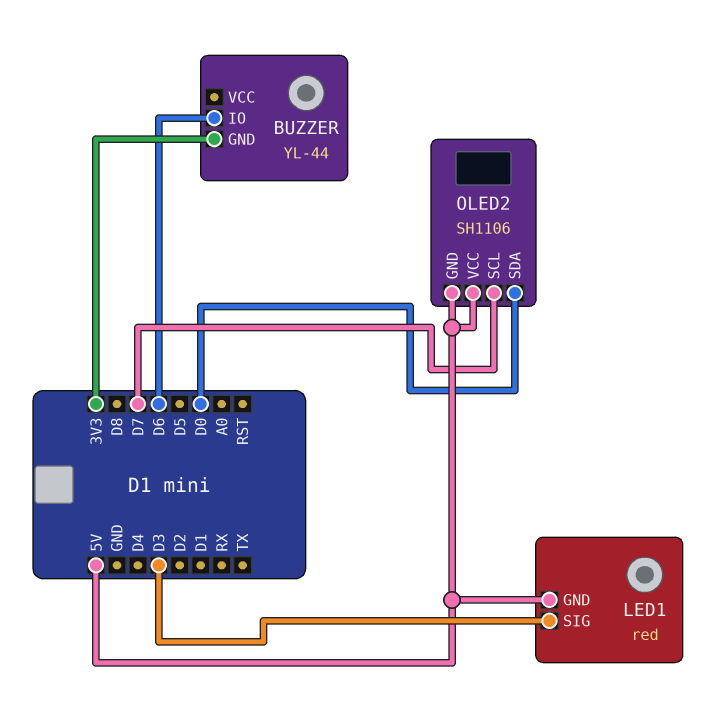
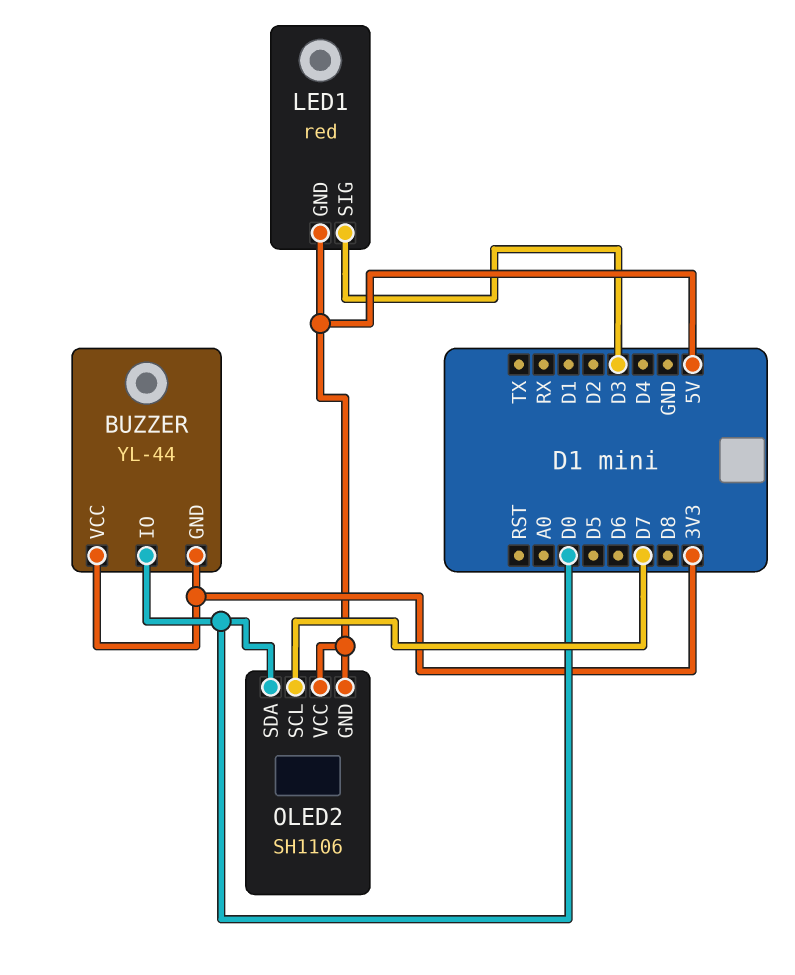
BUZZER pin IO: D6 -> D0
BUZZER pin VCC: none -> 3V3

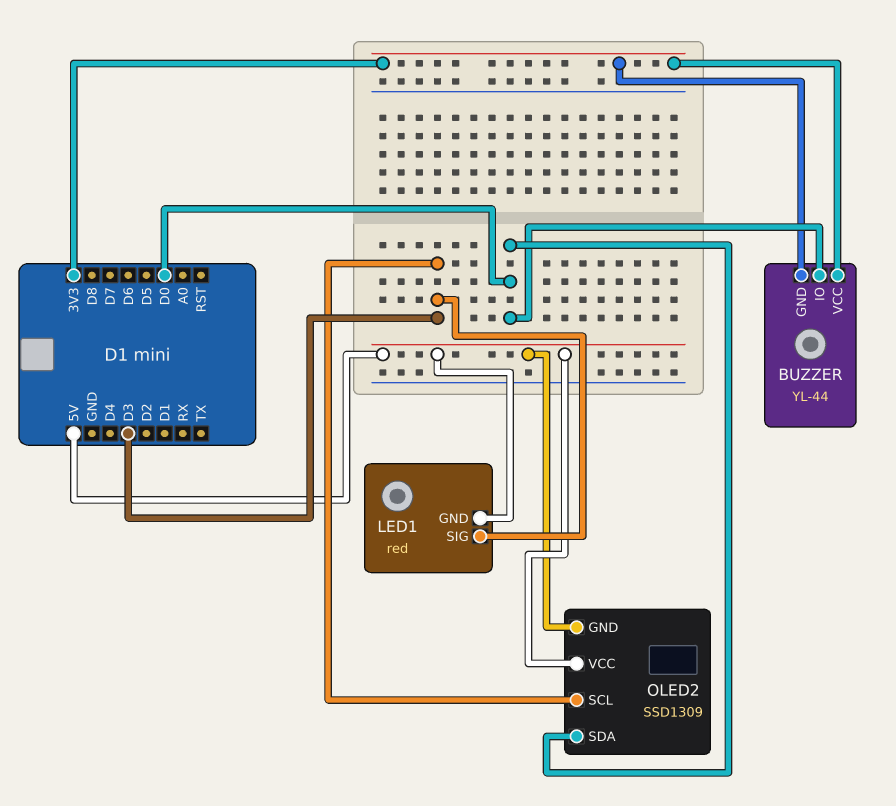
OLED2: SH1106 -> SSD1309
OLED2 pin SCL: D7 -> D3

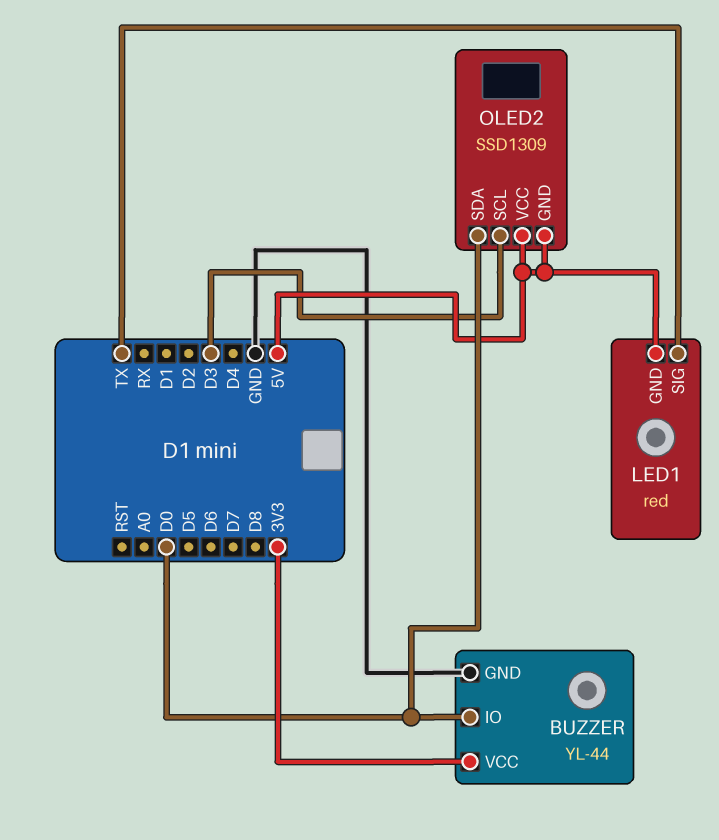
BUZZER pin GND: 3V3 -> GND
LED1 pin SIG: D3 -> TX

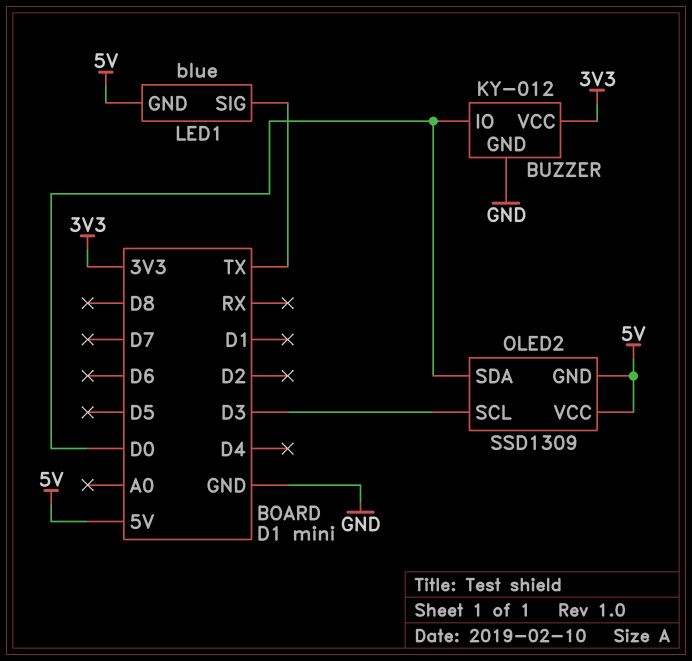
BUZZER: YL-44 -> KY-012
LED1: red -> blue

